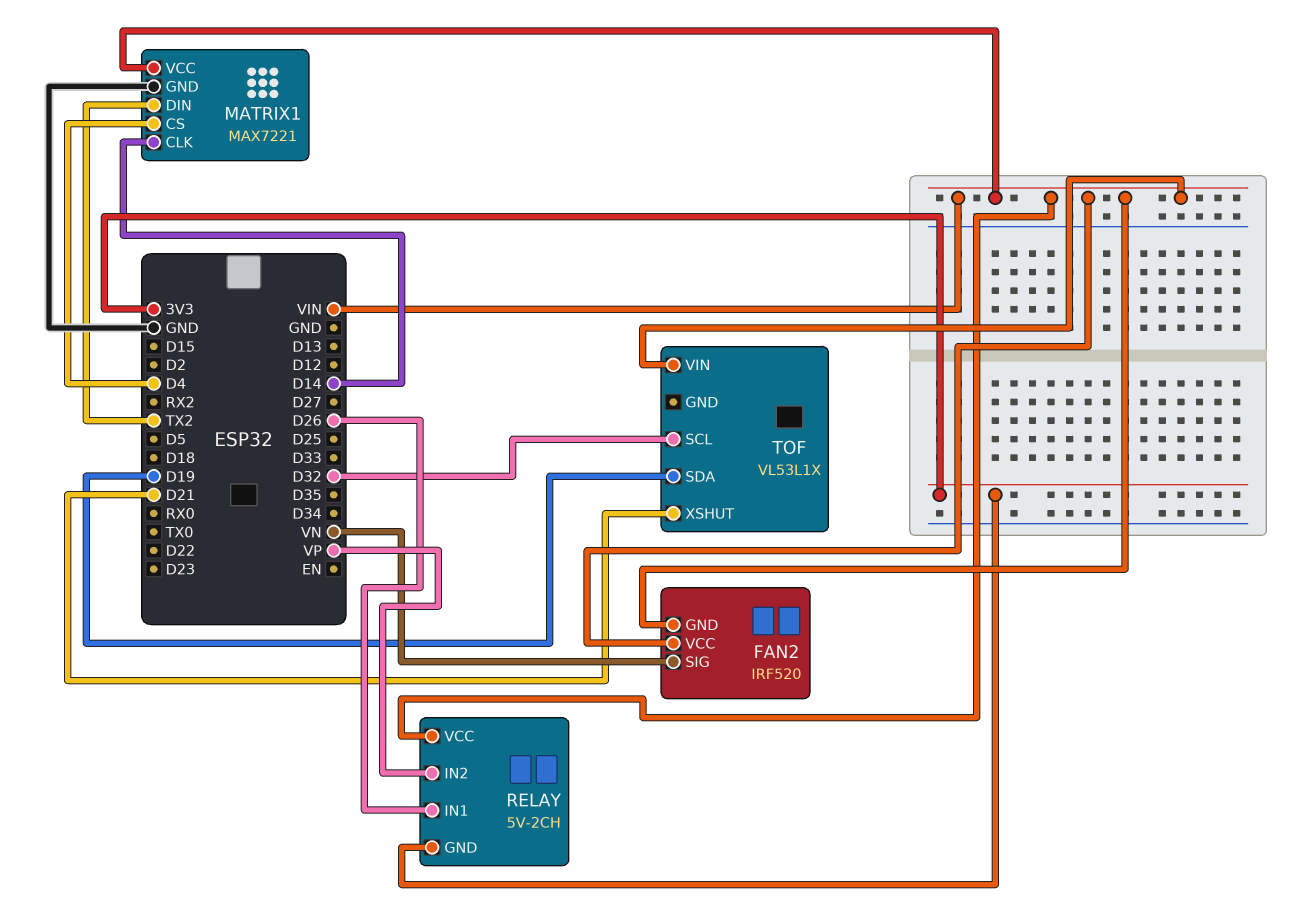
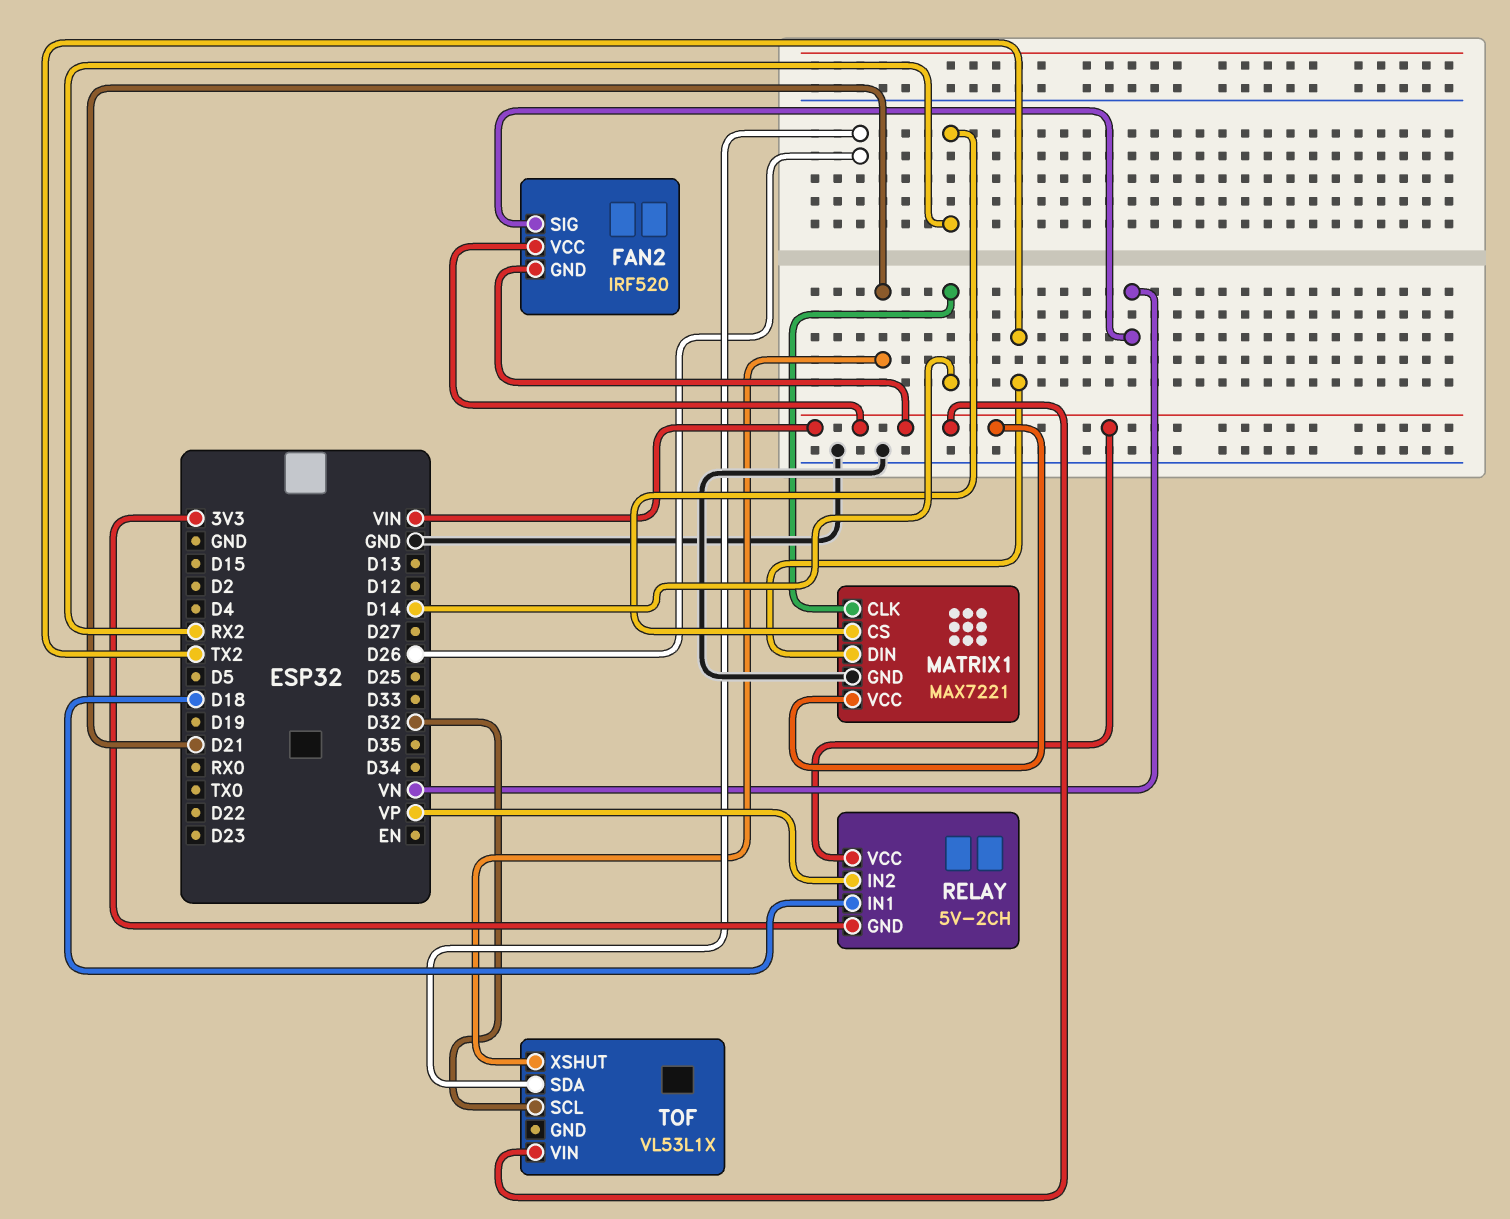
MATRIX1 pin CS: D4 -> RX2
RELAY pin IN1: D26 -> D18
TOF pin SDA: D19 -> D26

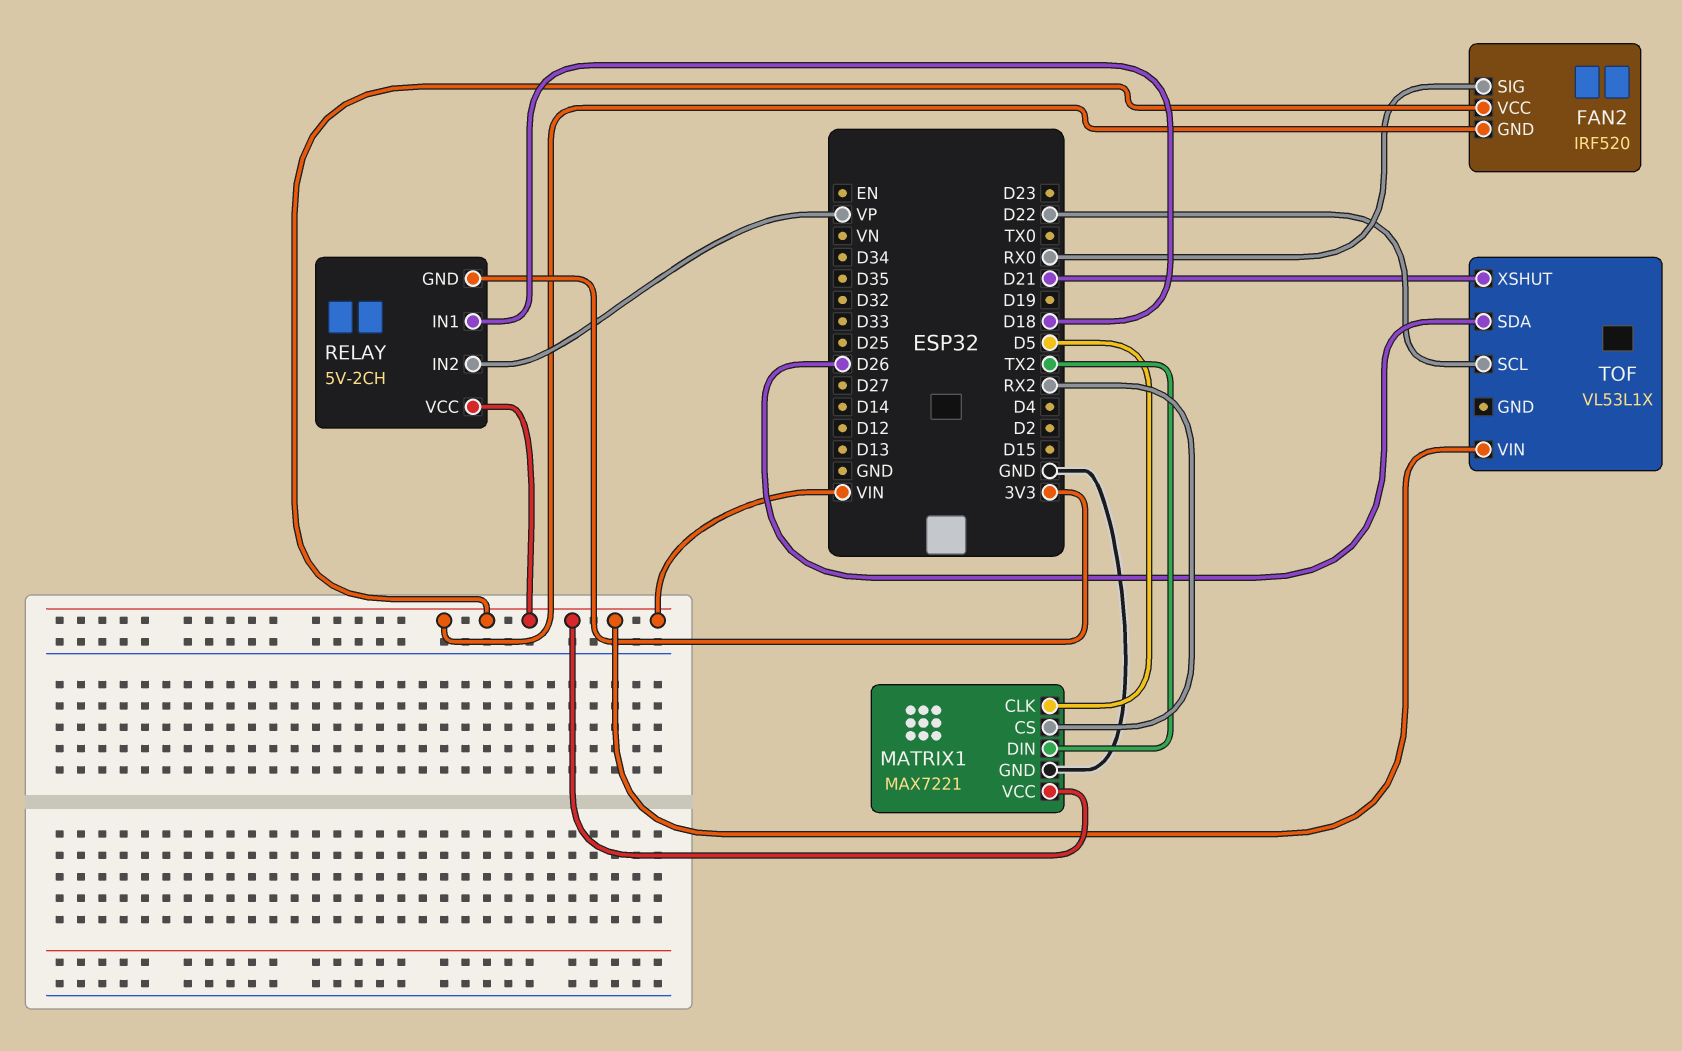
FAN2 pin SIG: VN -> RX0
MATRIX1 pin CLK: D14 -> D5
TOF pin SCL: D32 -> D22

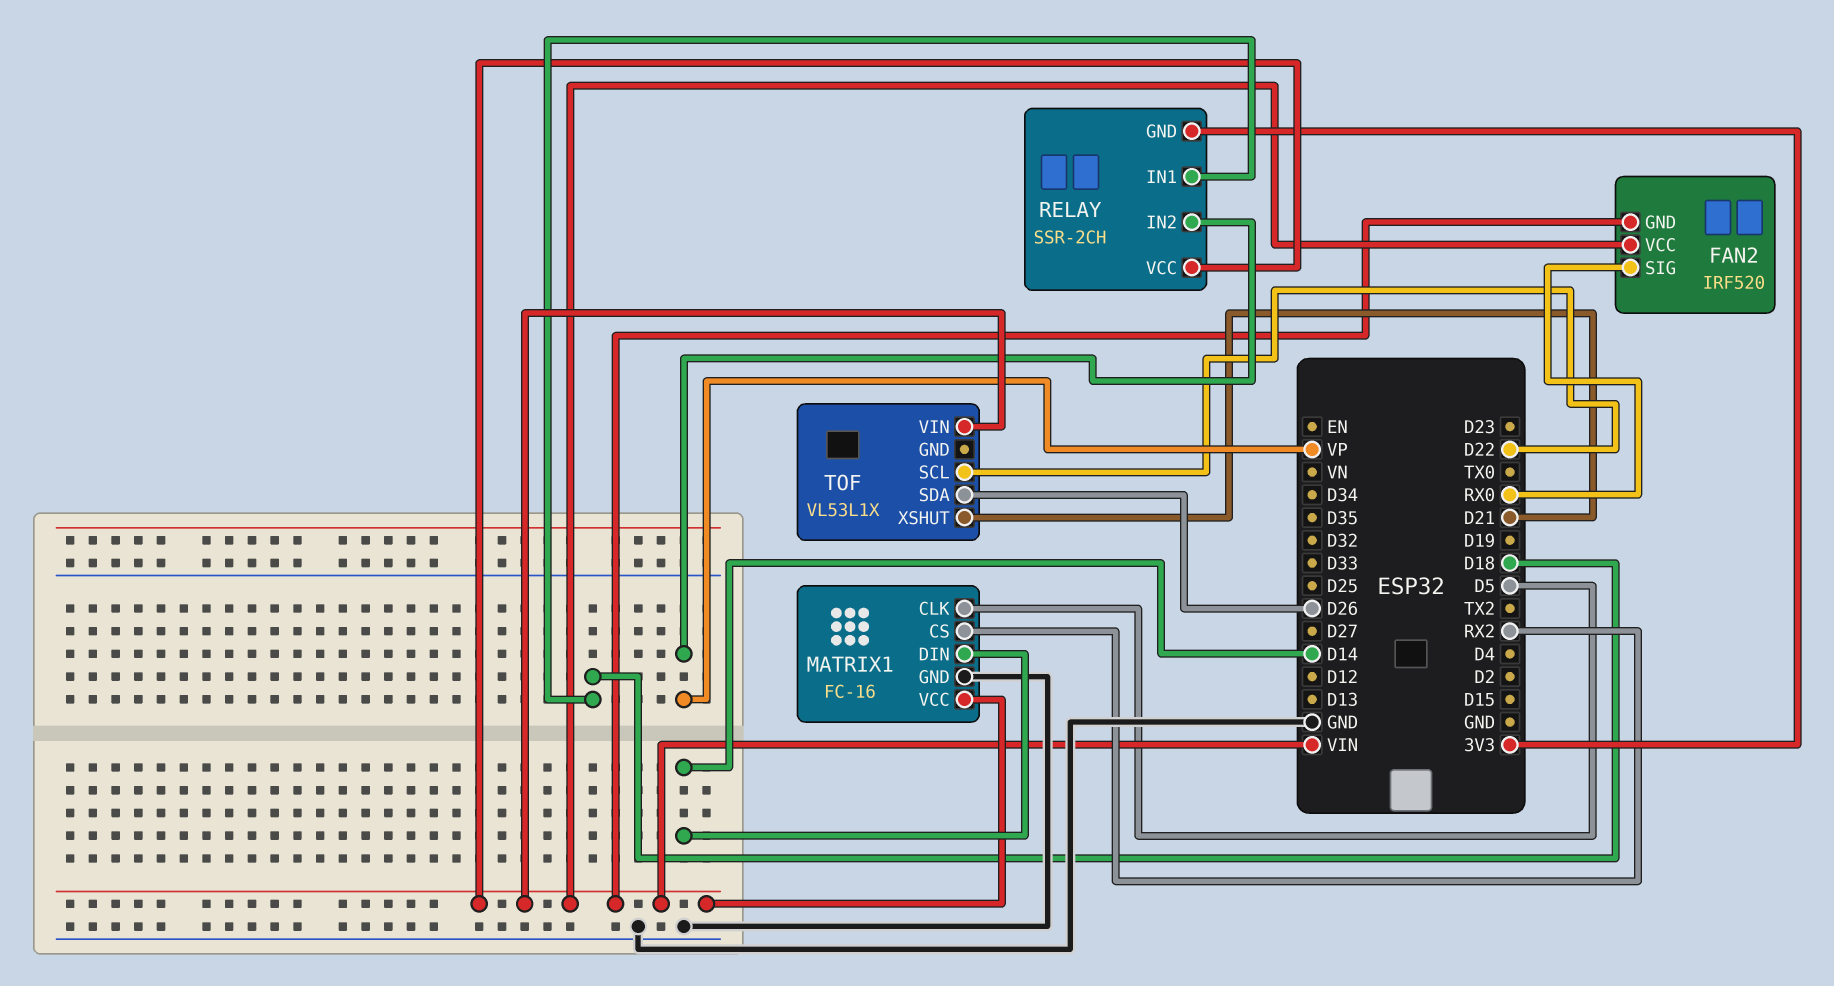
MATRIX1: MAX7221 -> FC-16
MATRIX1 pin DIN: TX2 -> D14
RELAY: 5V-2CH -> SSR-2CH

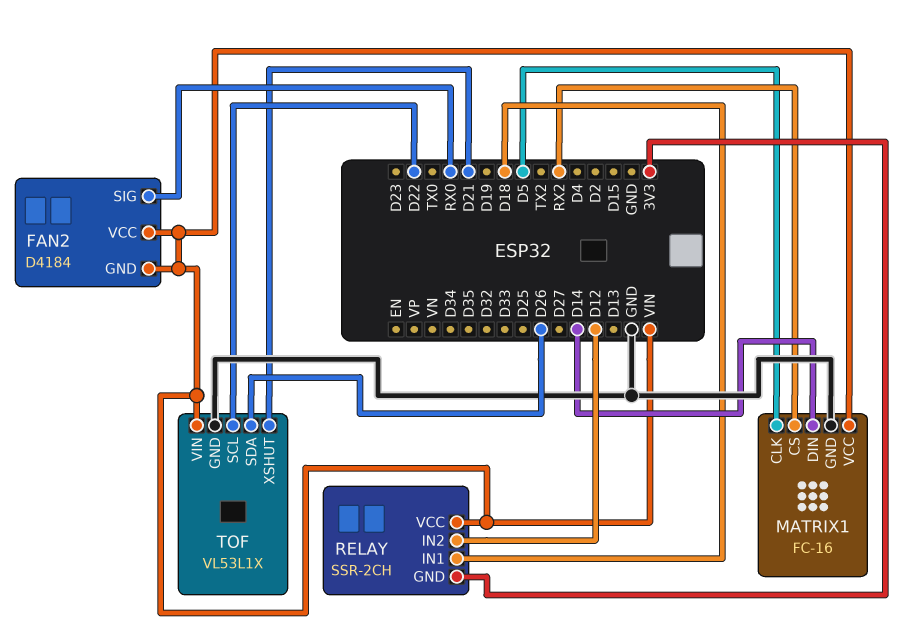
FAN2: IRF520 -> D4184
RELAY pin IN2: VP -> D12
TOF pin GND: none -> GND

